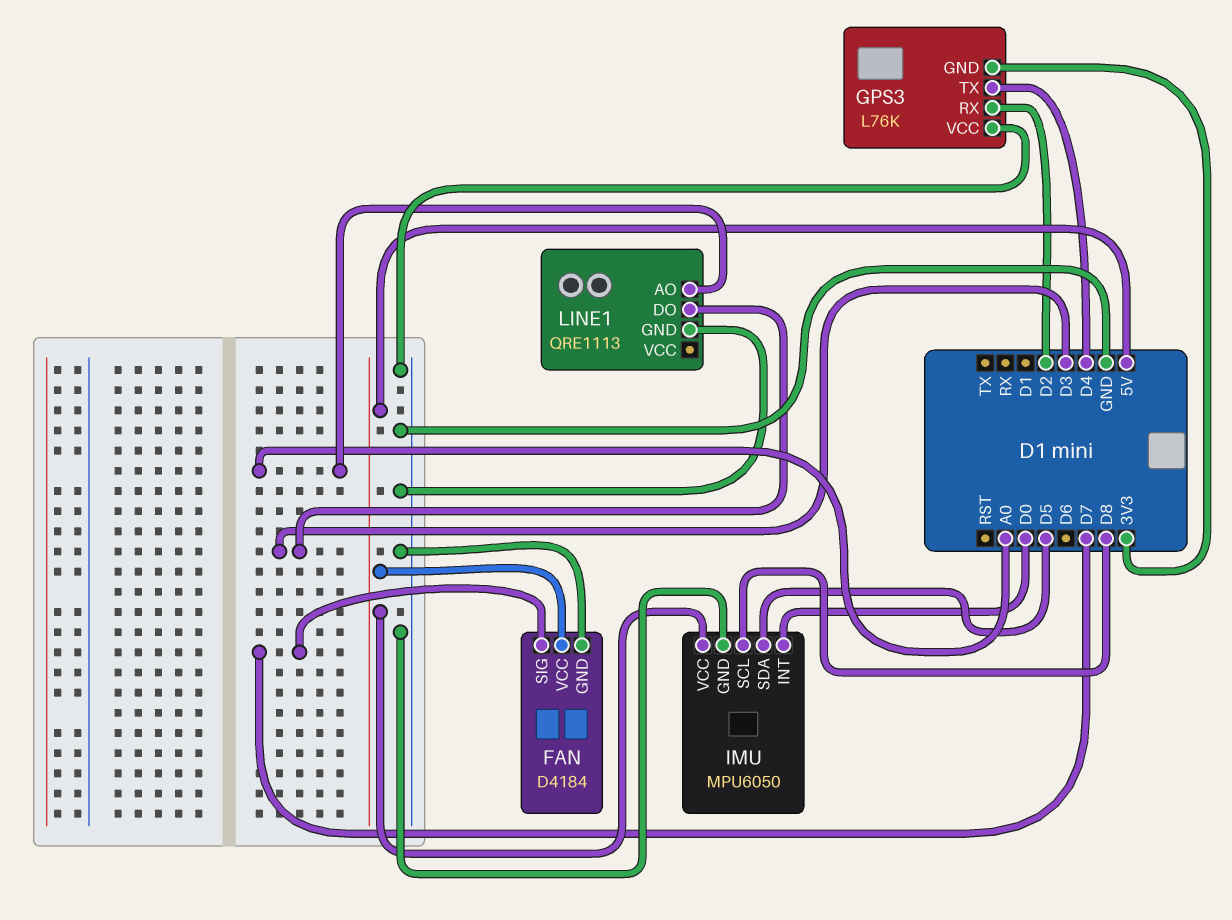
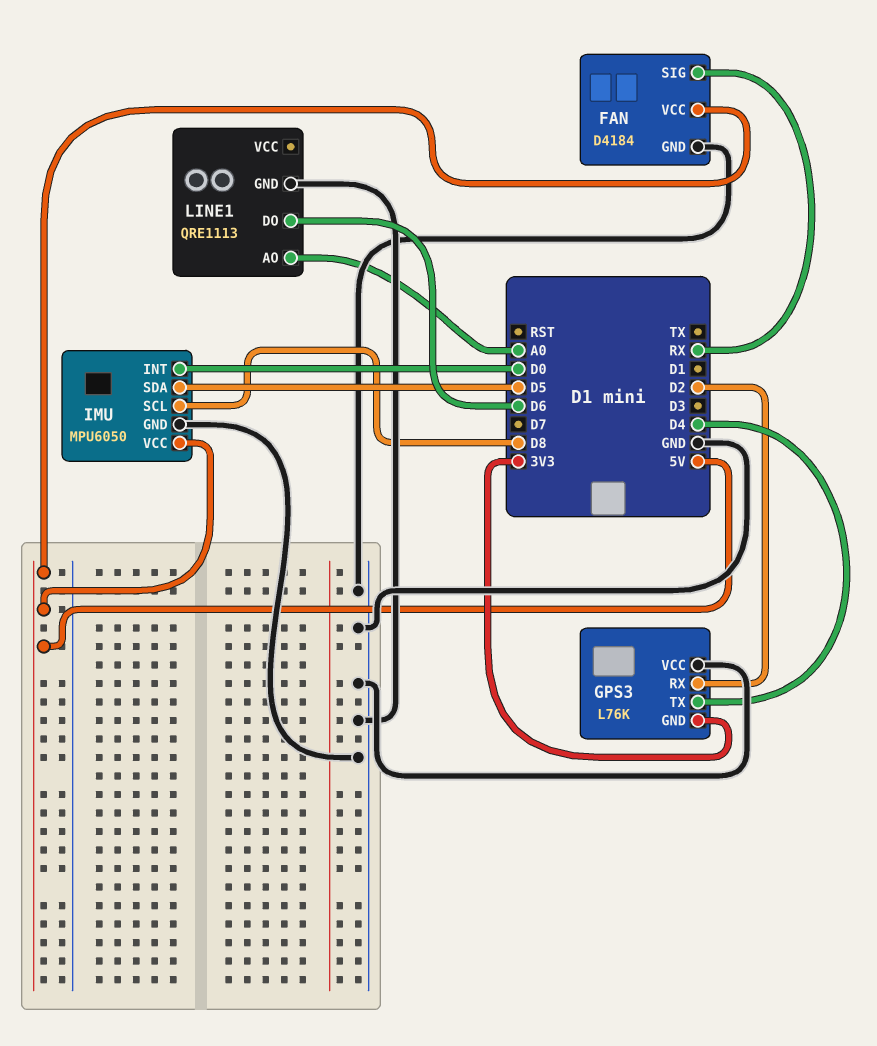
FAN pin SIG: D7 -> RX
LINE1 pin DO: D3 -> D6

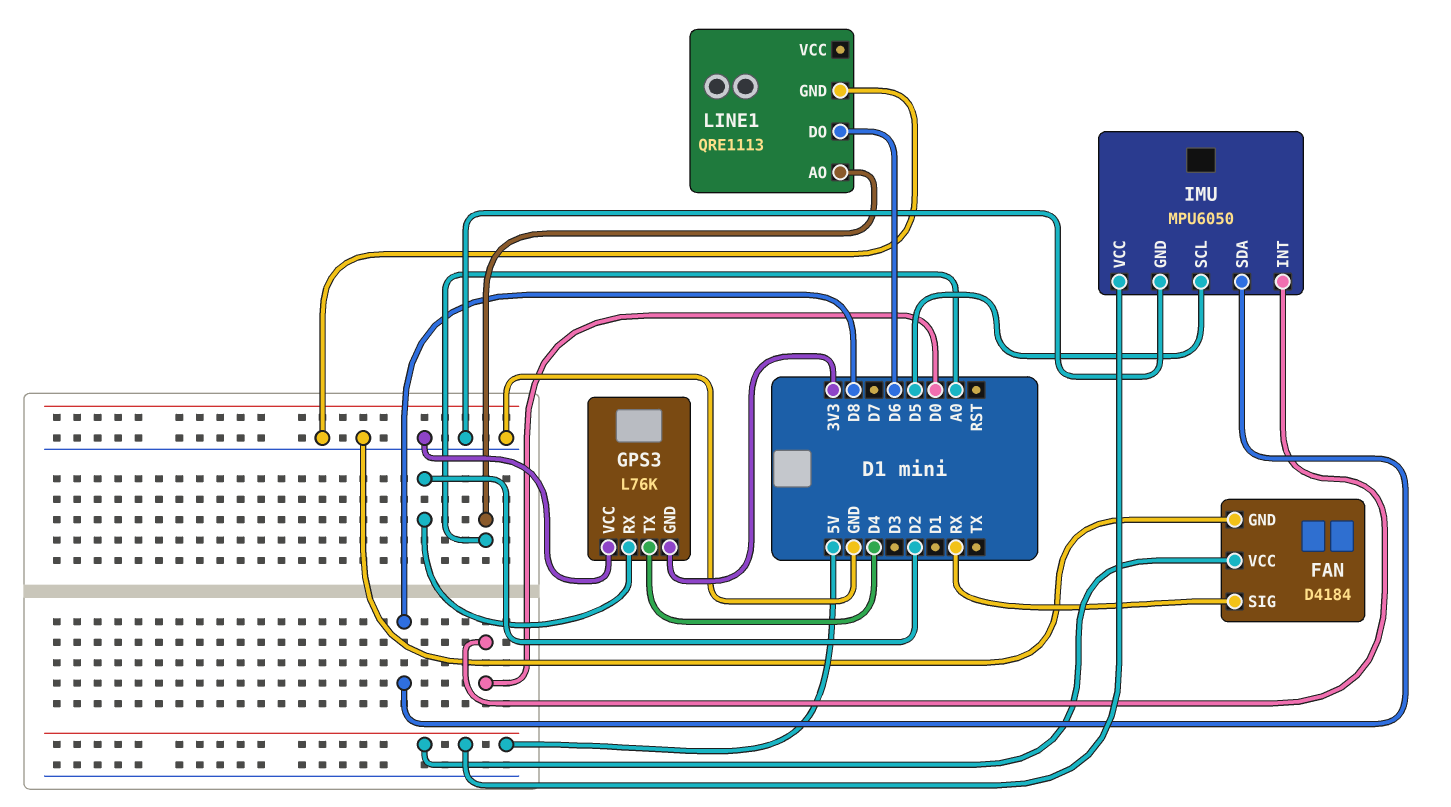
IMU pin SCL: D8 -> D5
IMU pin SDA: D5 -> D8

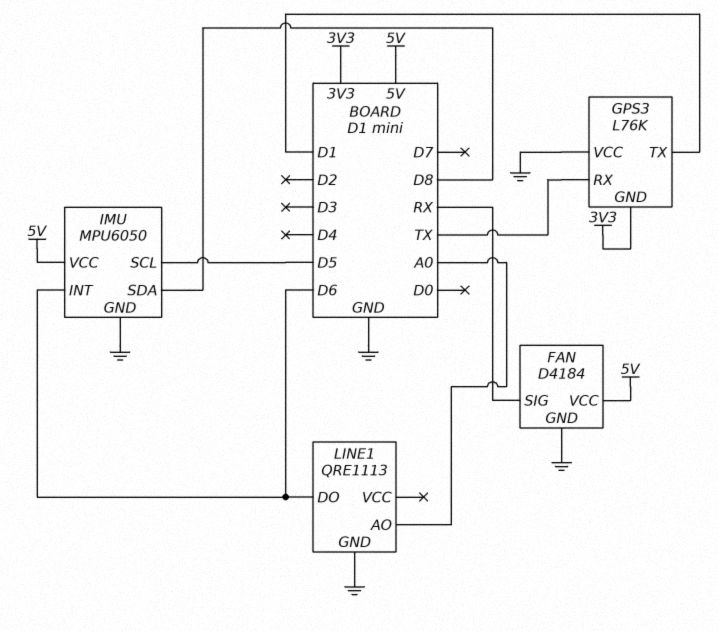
GPS3 pin RX: D2 -> TX
GPS3 pin TX: D4 -> D1
IMU pin INT: D0 -> D6

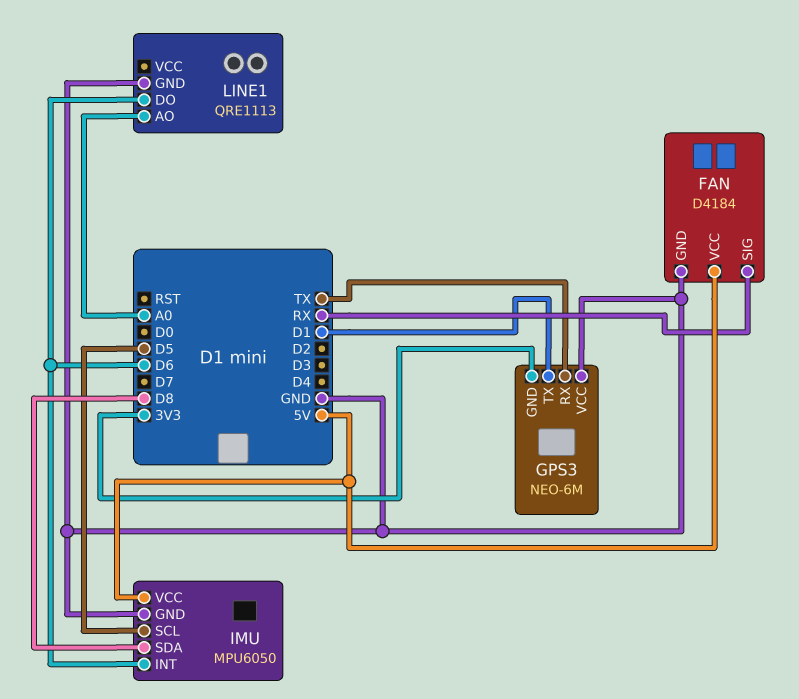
GPS3: L76K -> NEO-6M

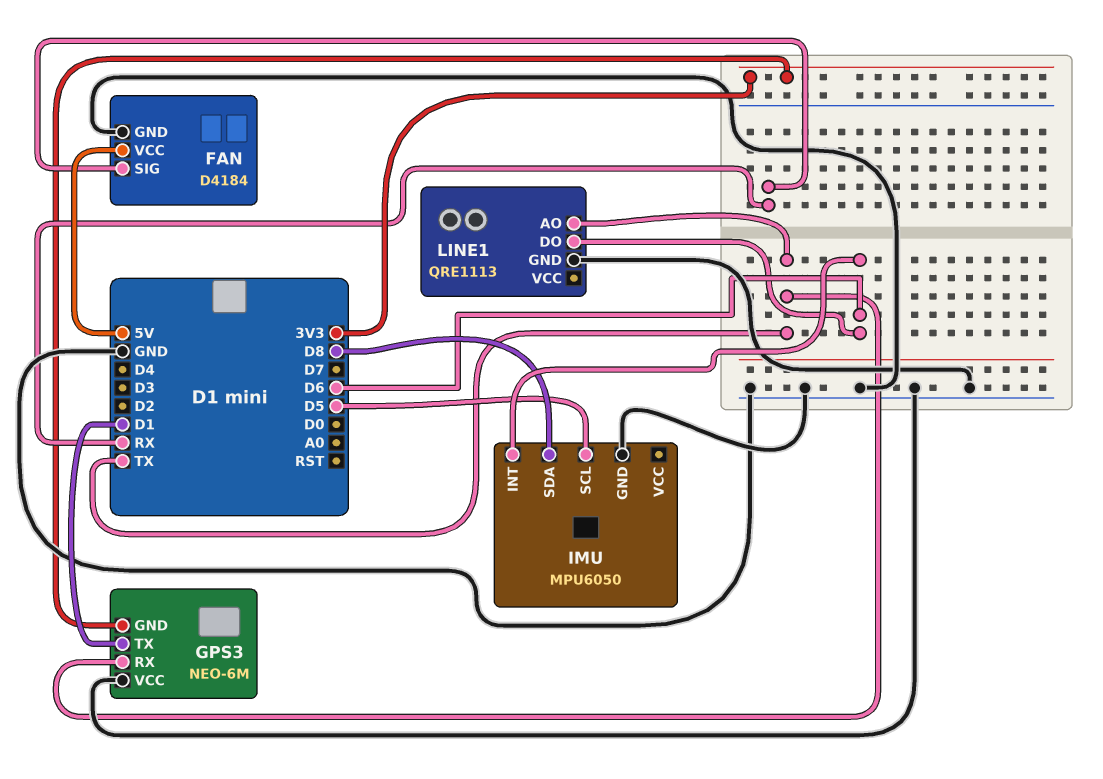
IMU pin VCC: 5V -> none
LINE1 pin AO: A0 -> TX

